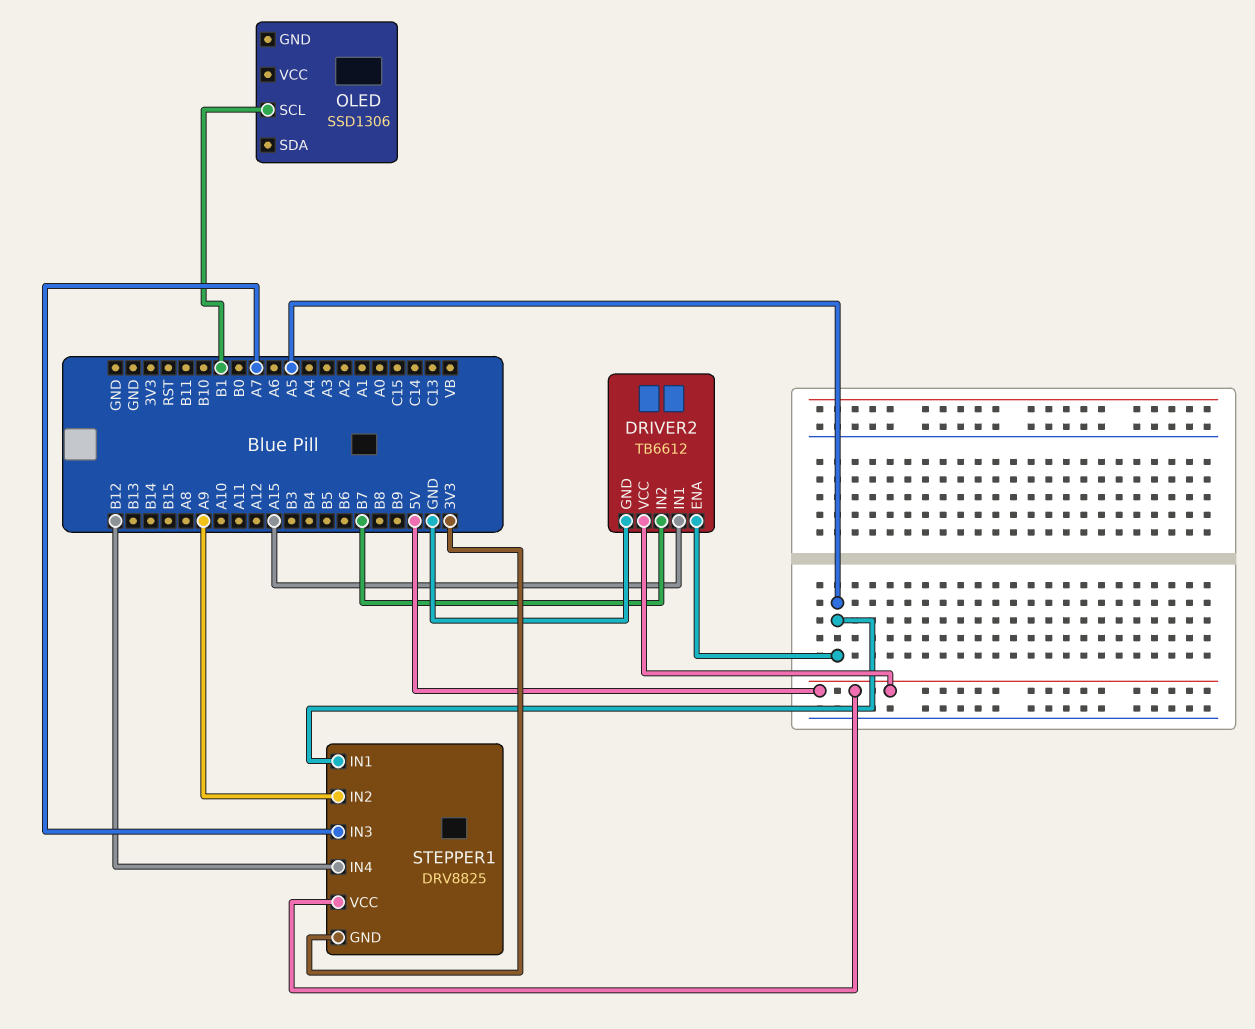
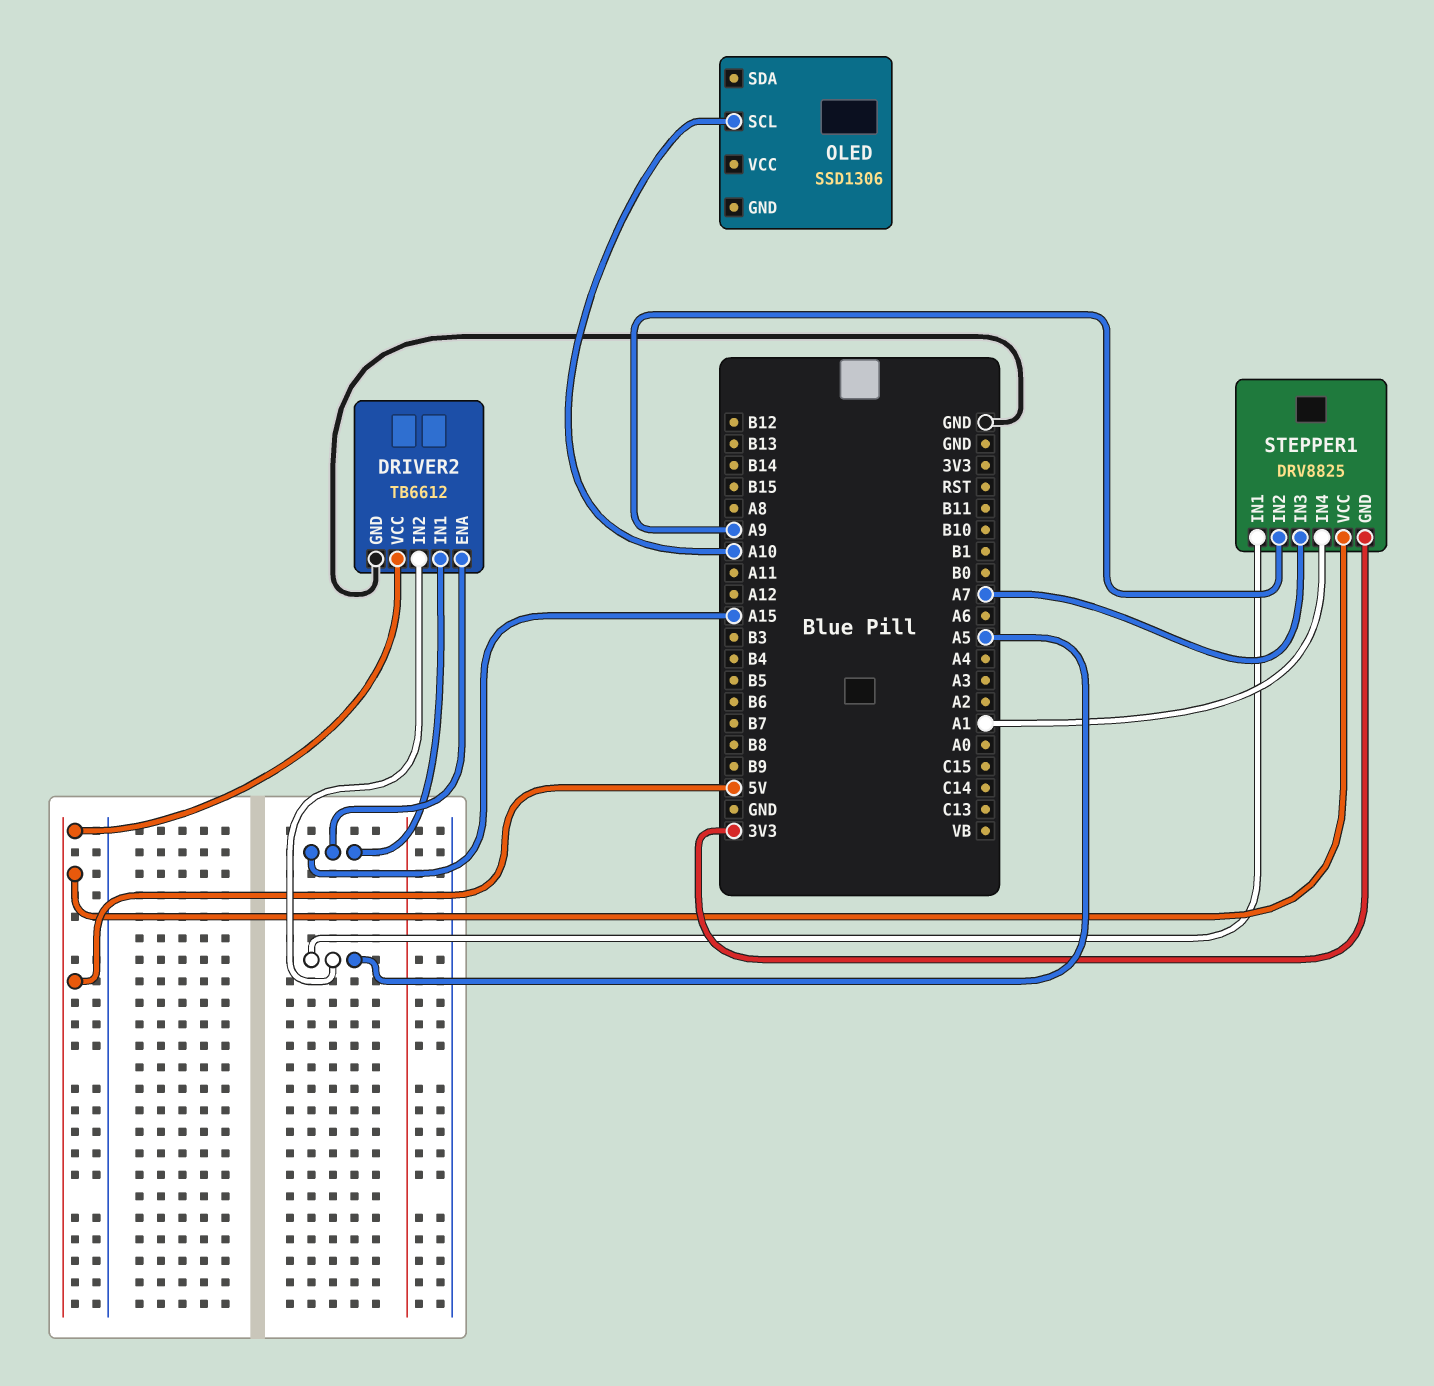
DRIVER2 pin ENA: A5 -> A15
DRIVER2 pin IN2: B7 -> A5
OLED pin SCL: B1 -> A10
STEPPER1 pin IN4: B12 -> A1

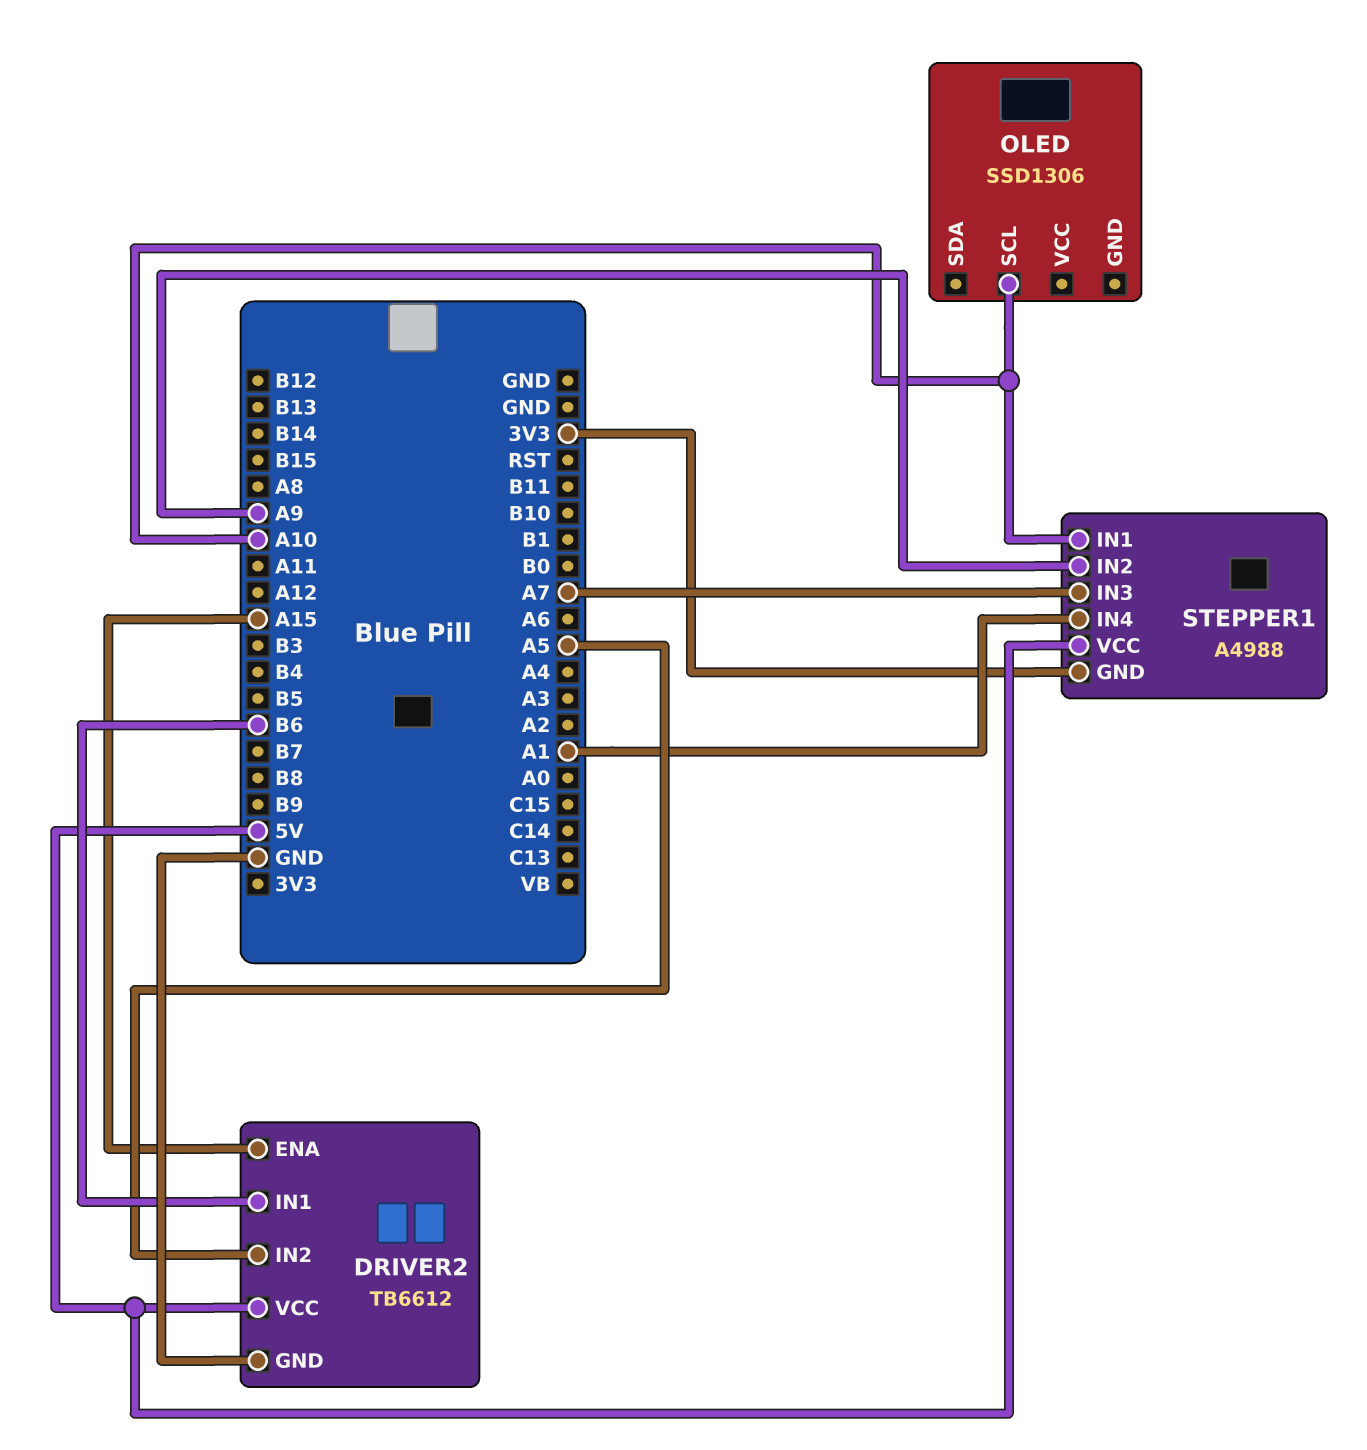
DRIVER2 pin IN1: A15 -> B6
STEPPER1: DRV8825 -> A4988
STEPPER1 pin IN1: A5 -> A10

